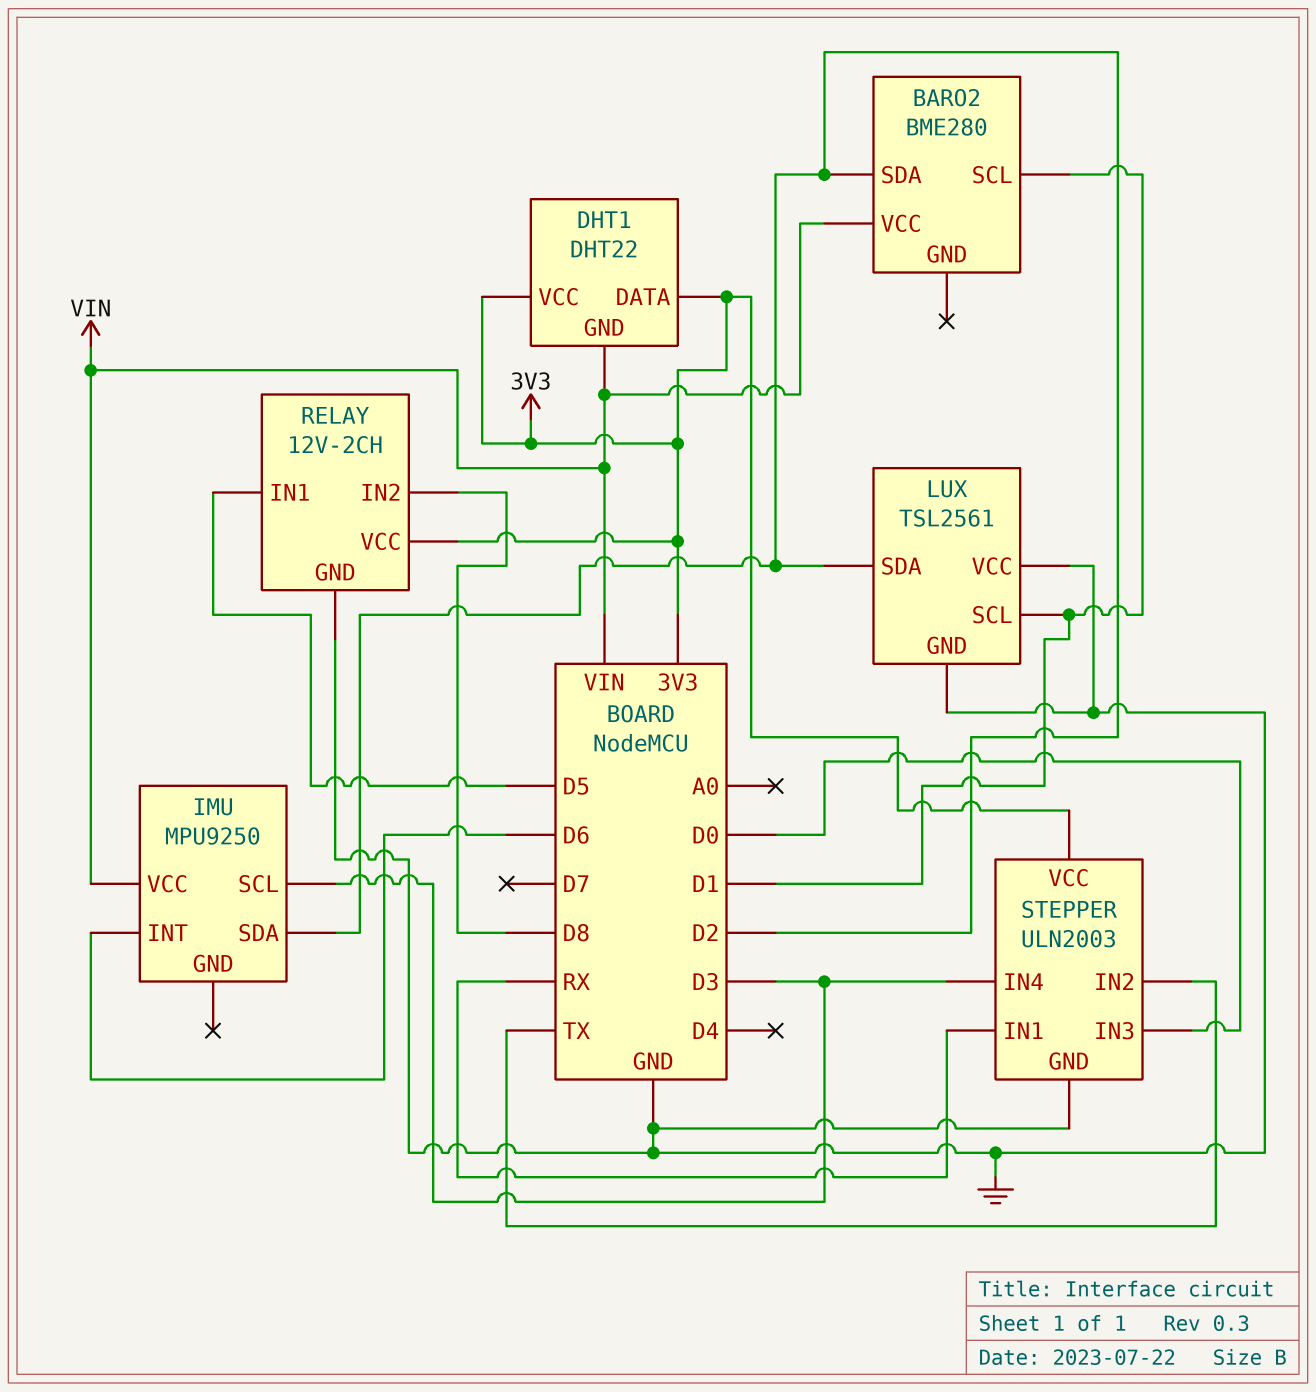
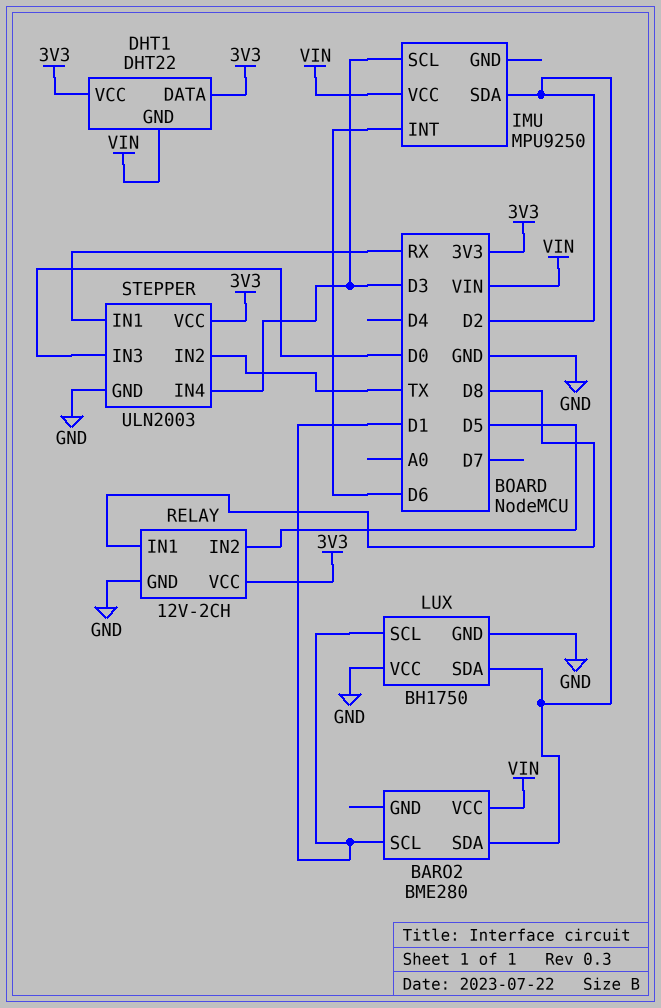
LUX: TSL2561 -> BH1750
RELAY pin IN1: D5 -> D8
RELAY pin IN2: D8 -> D5

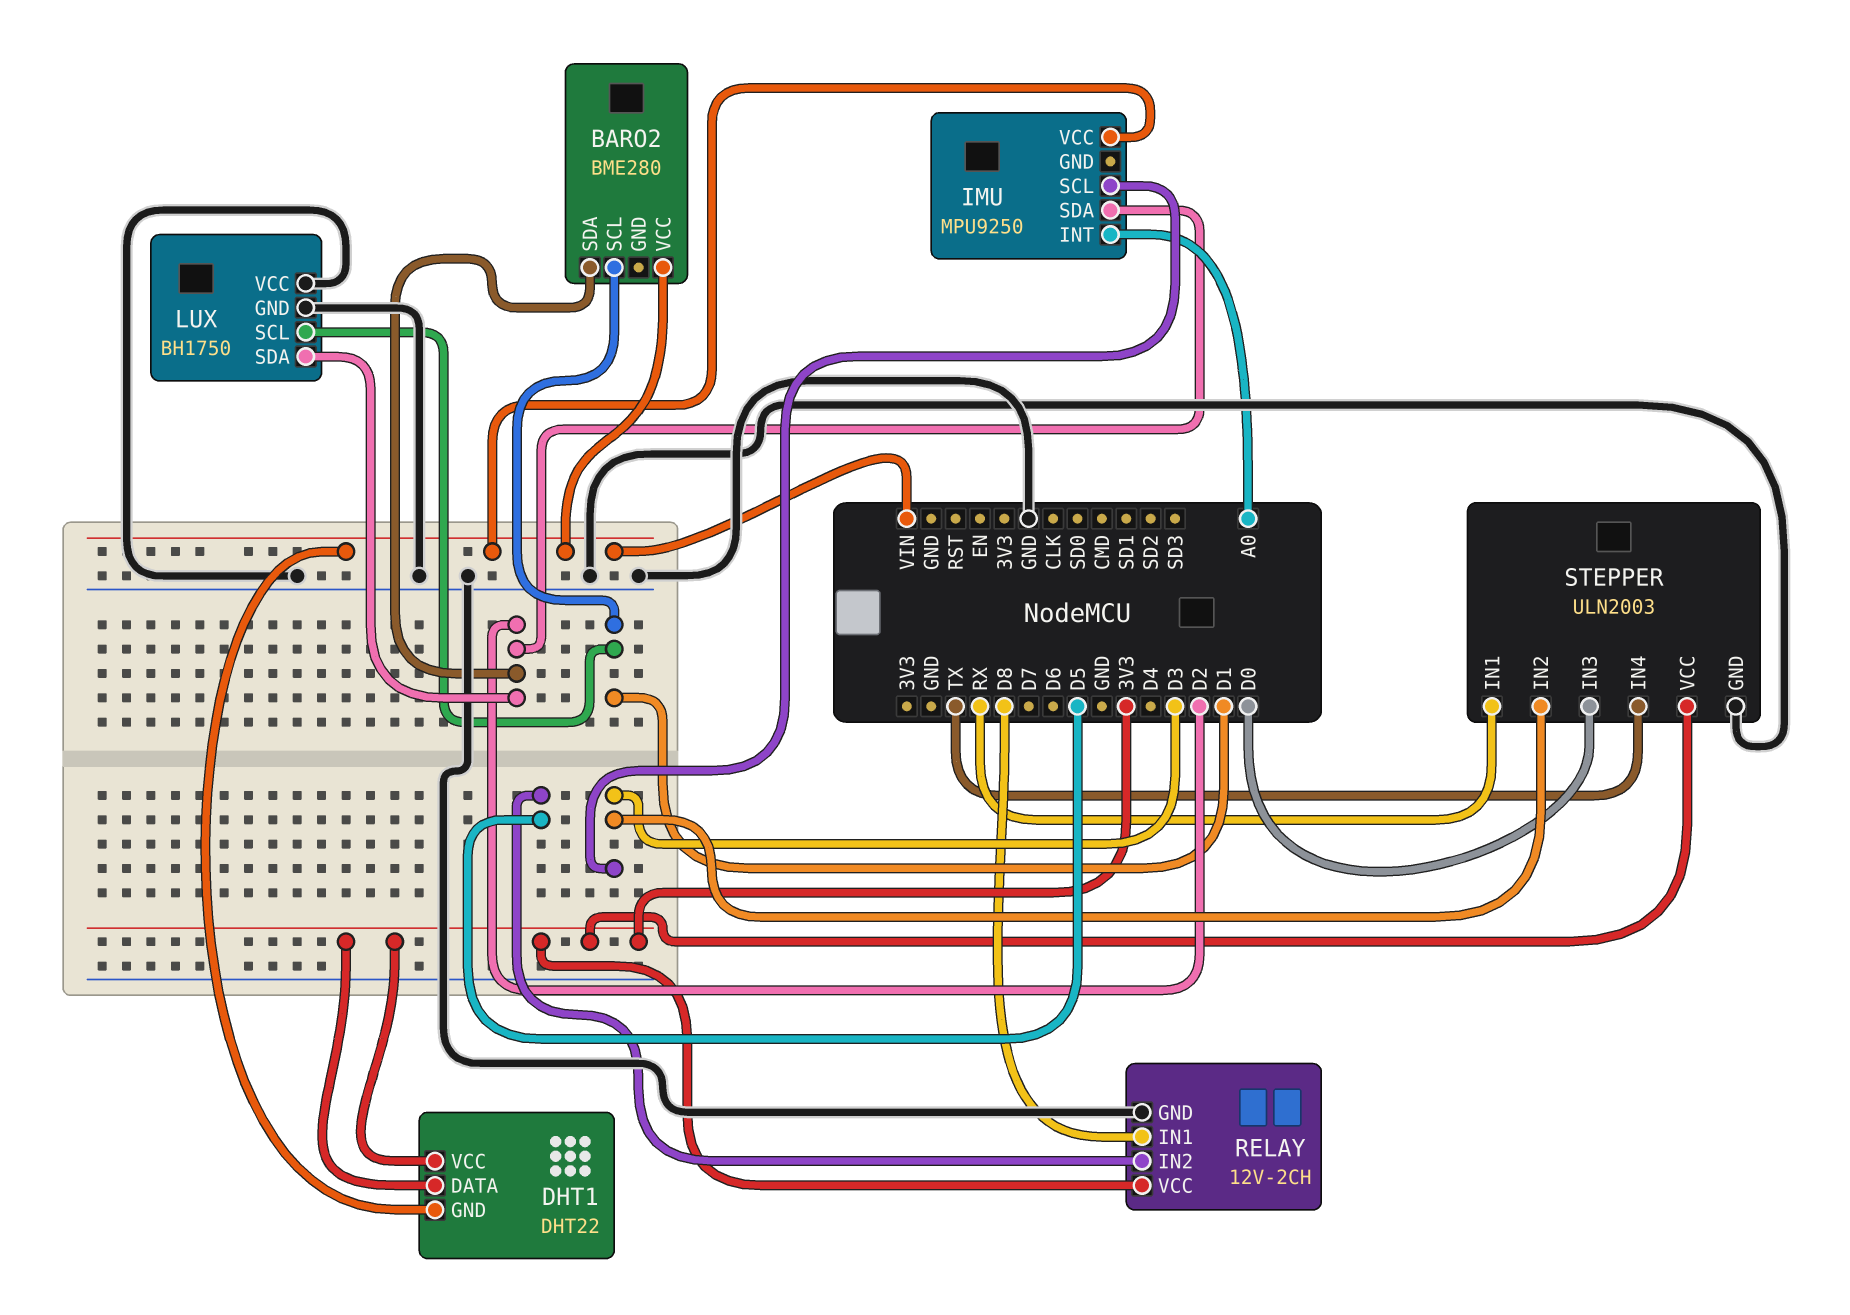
IMU pin INT: D6 -> A0
STEPPER pin IN2: TX -> D3
STEPPER pin IN4: D3 -> TX

